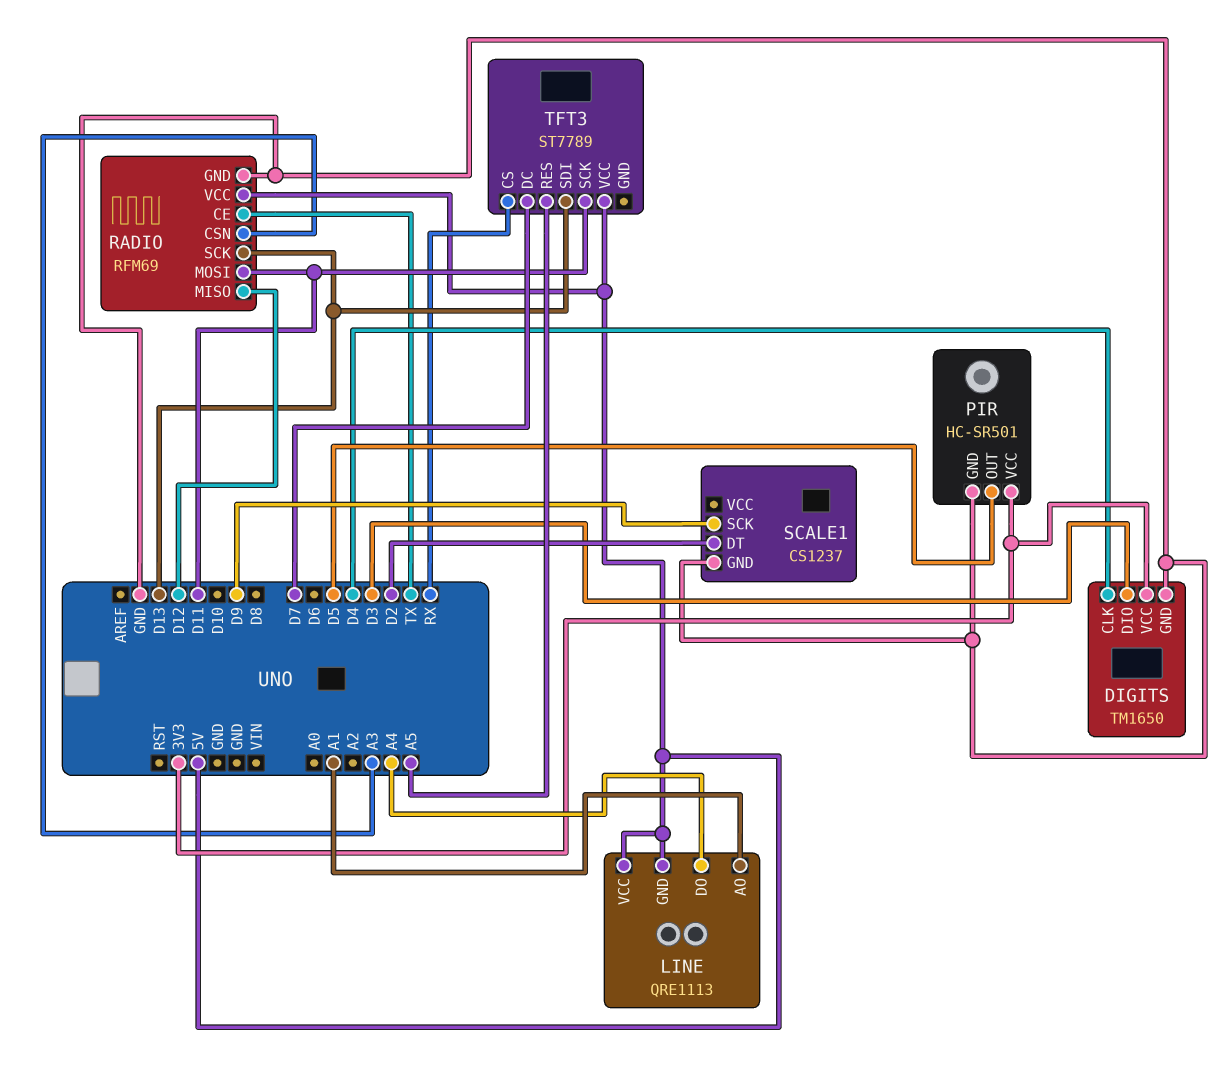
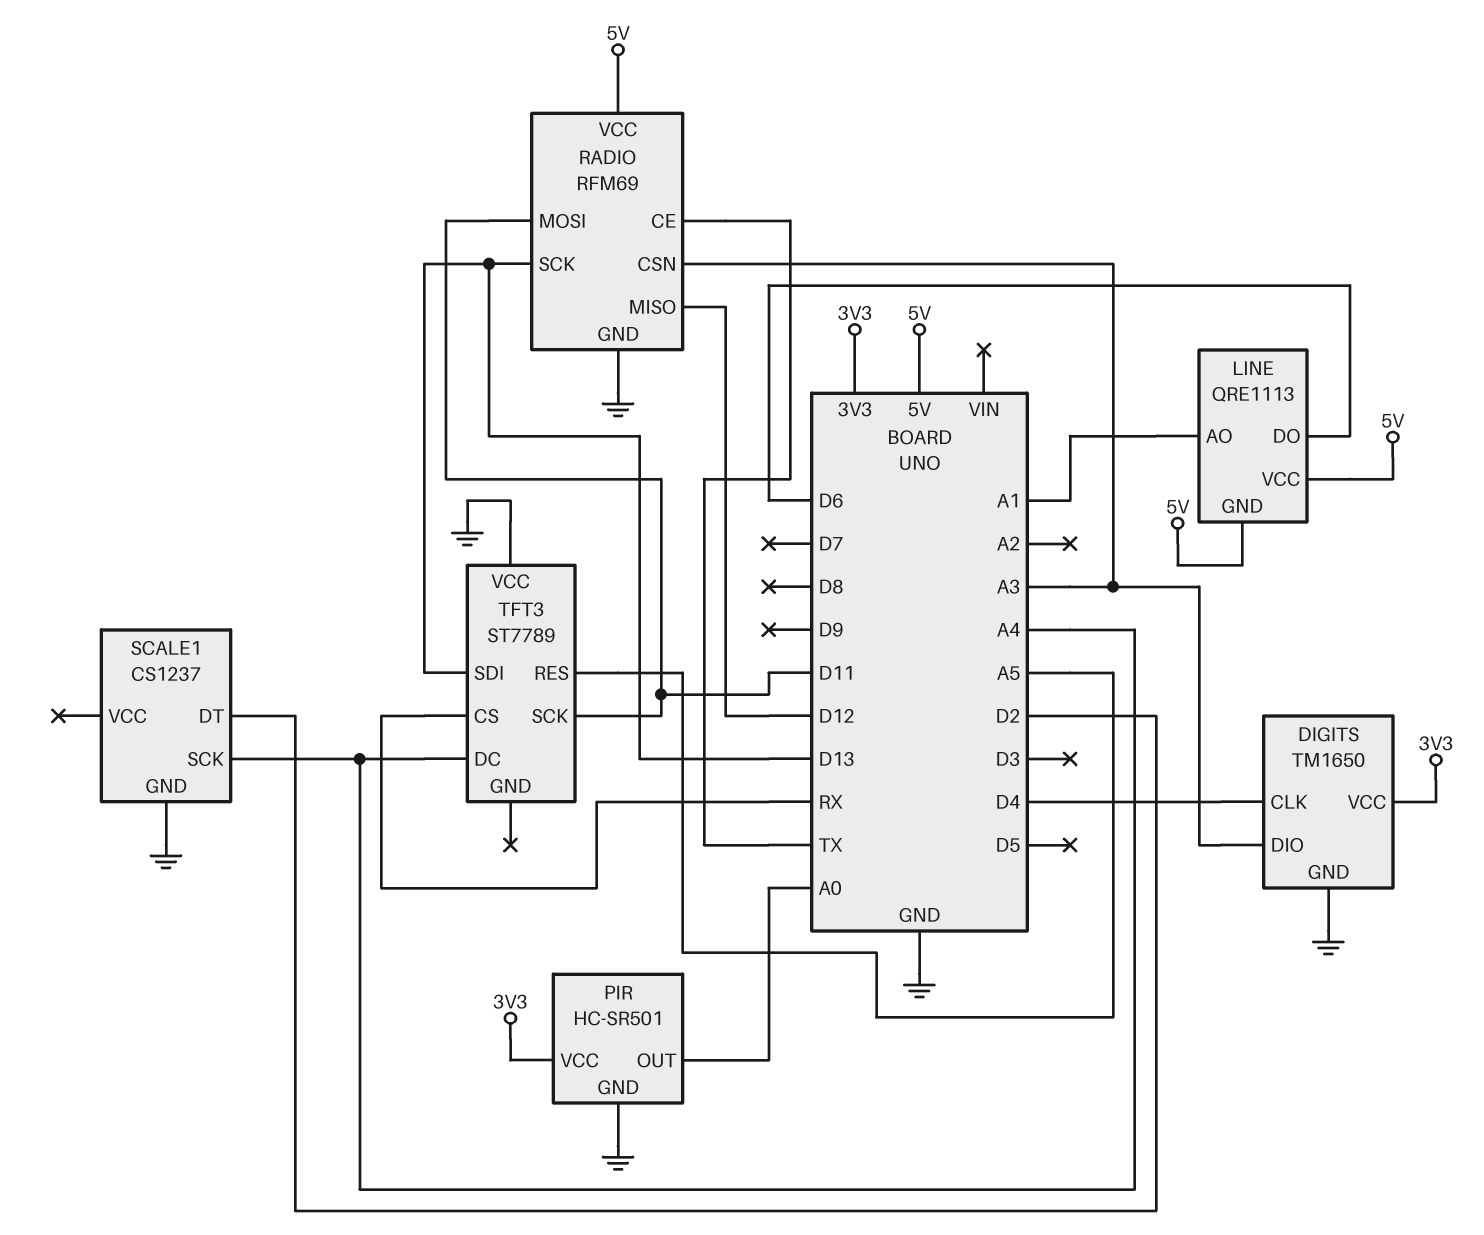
DIGITS pin DIO: D3 -> A3
LINE pin DO: A4 -> D6
PIR pin OUT: D5 -> A0
SCALE1 pin SCK: D9 -> A4
TFT3 pin DC: D7 -> A4
TFT3 pin VCC: 5V -> GND

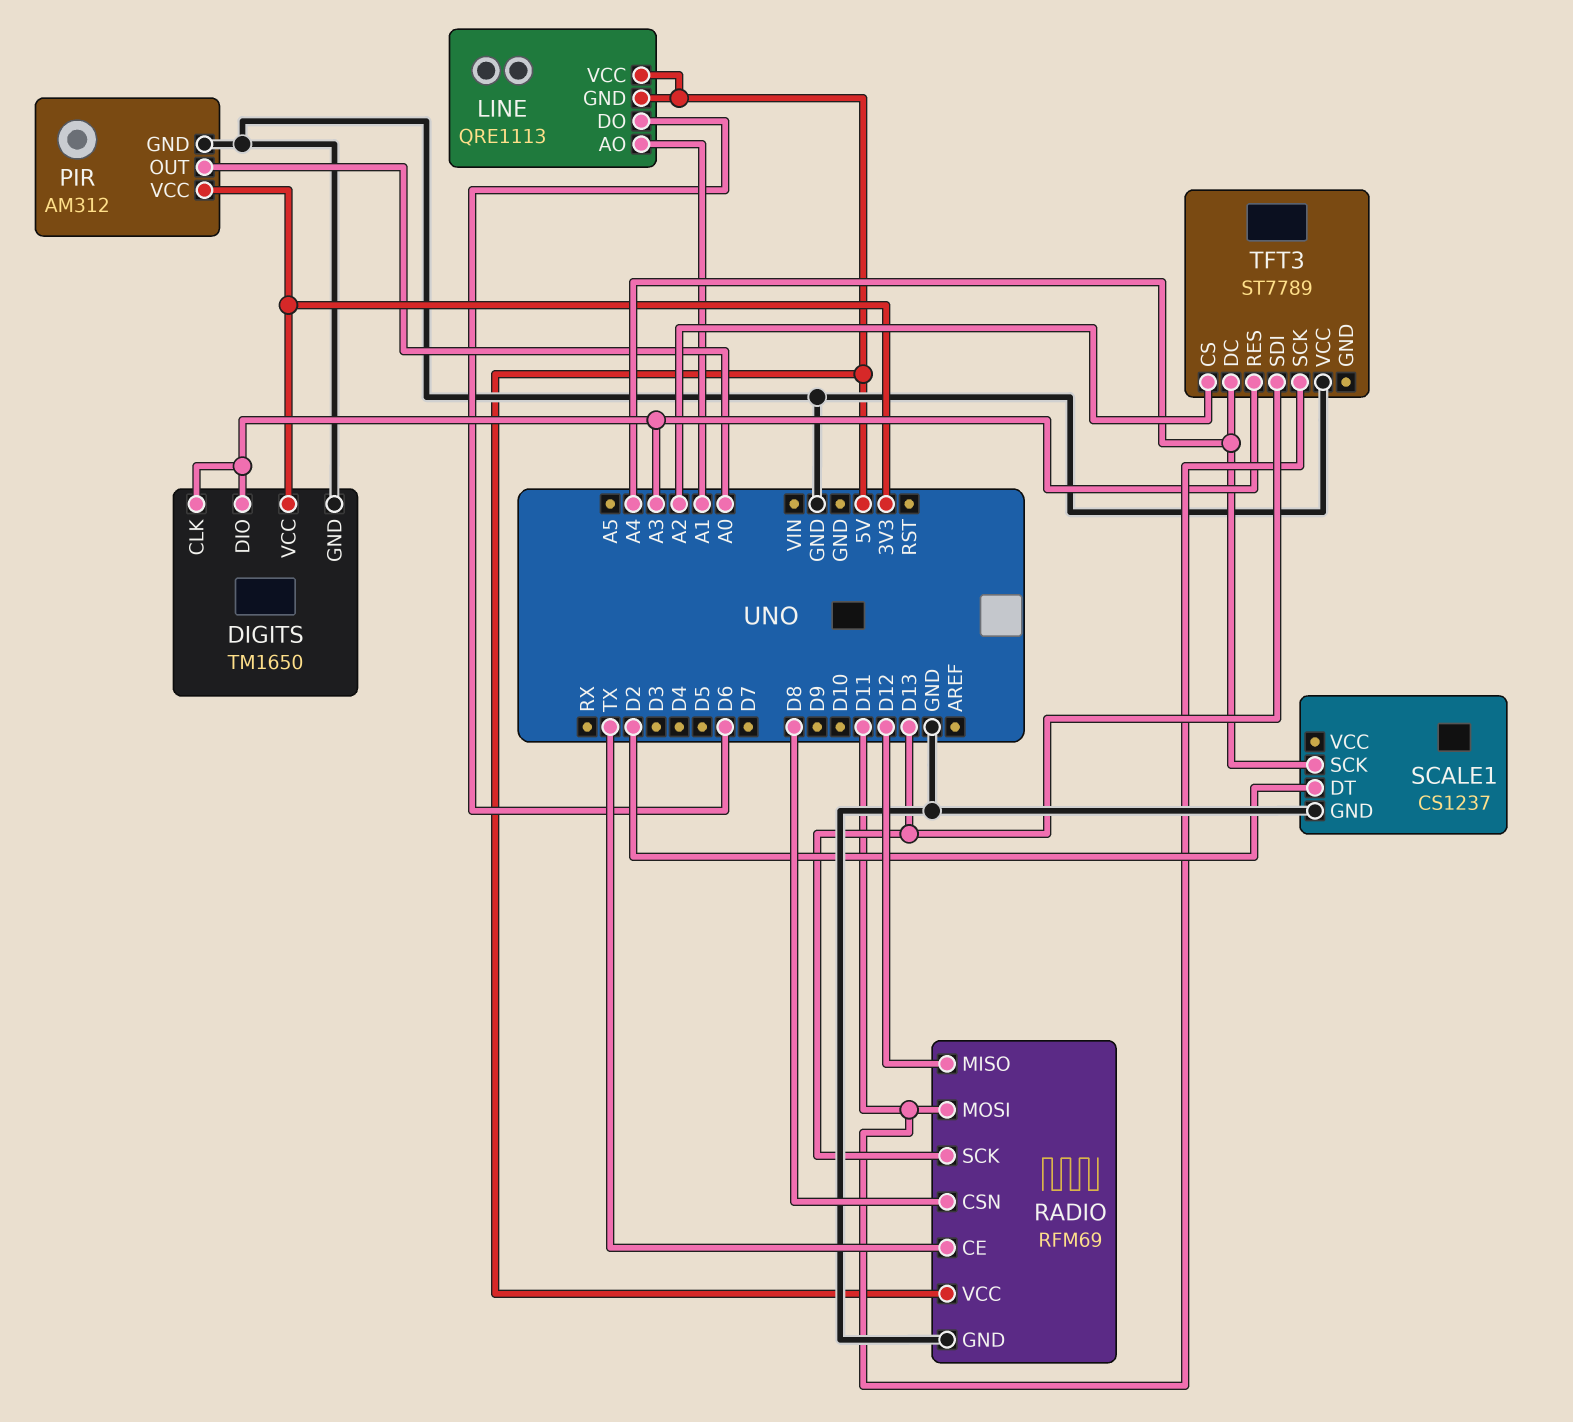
DIGITS pin CLK: D4 -> A3
PIR: HC-SR501 -> AM312
RADIO pin CSN: A3 -> D8
TFT3 pin CS: RX -> A2
TFT3 pin RES: A5 -> A3

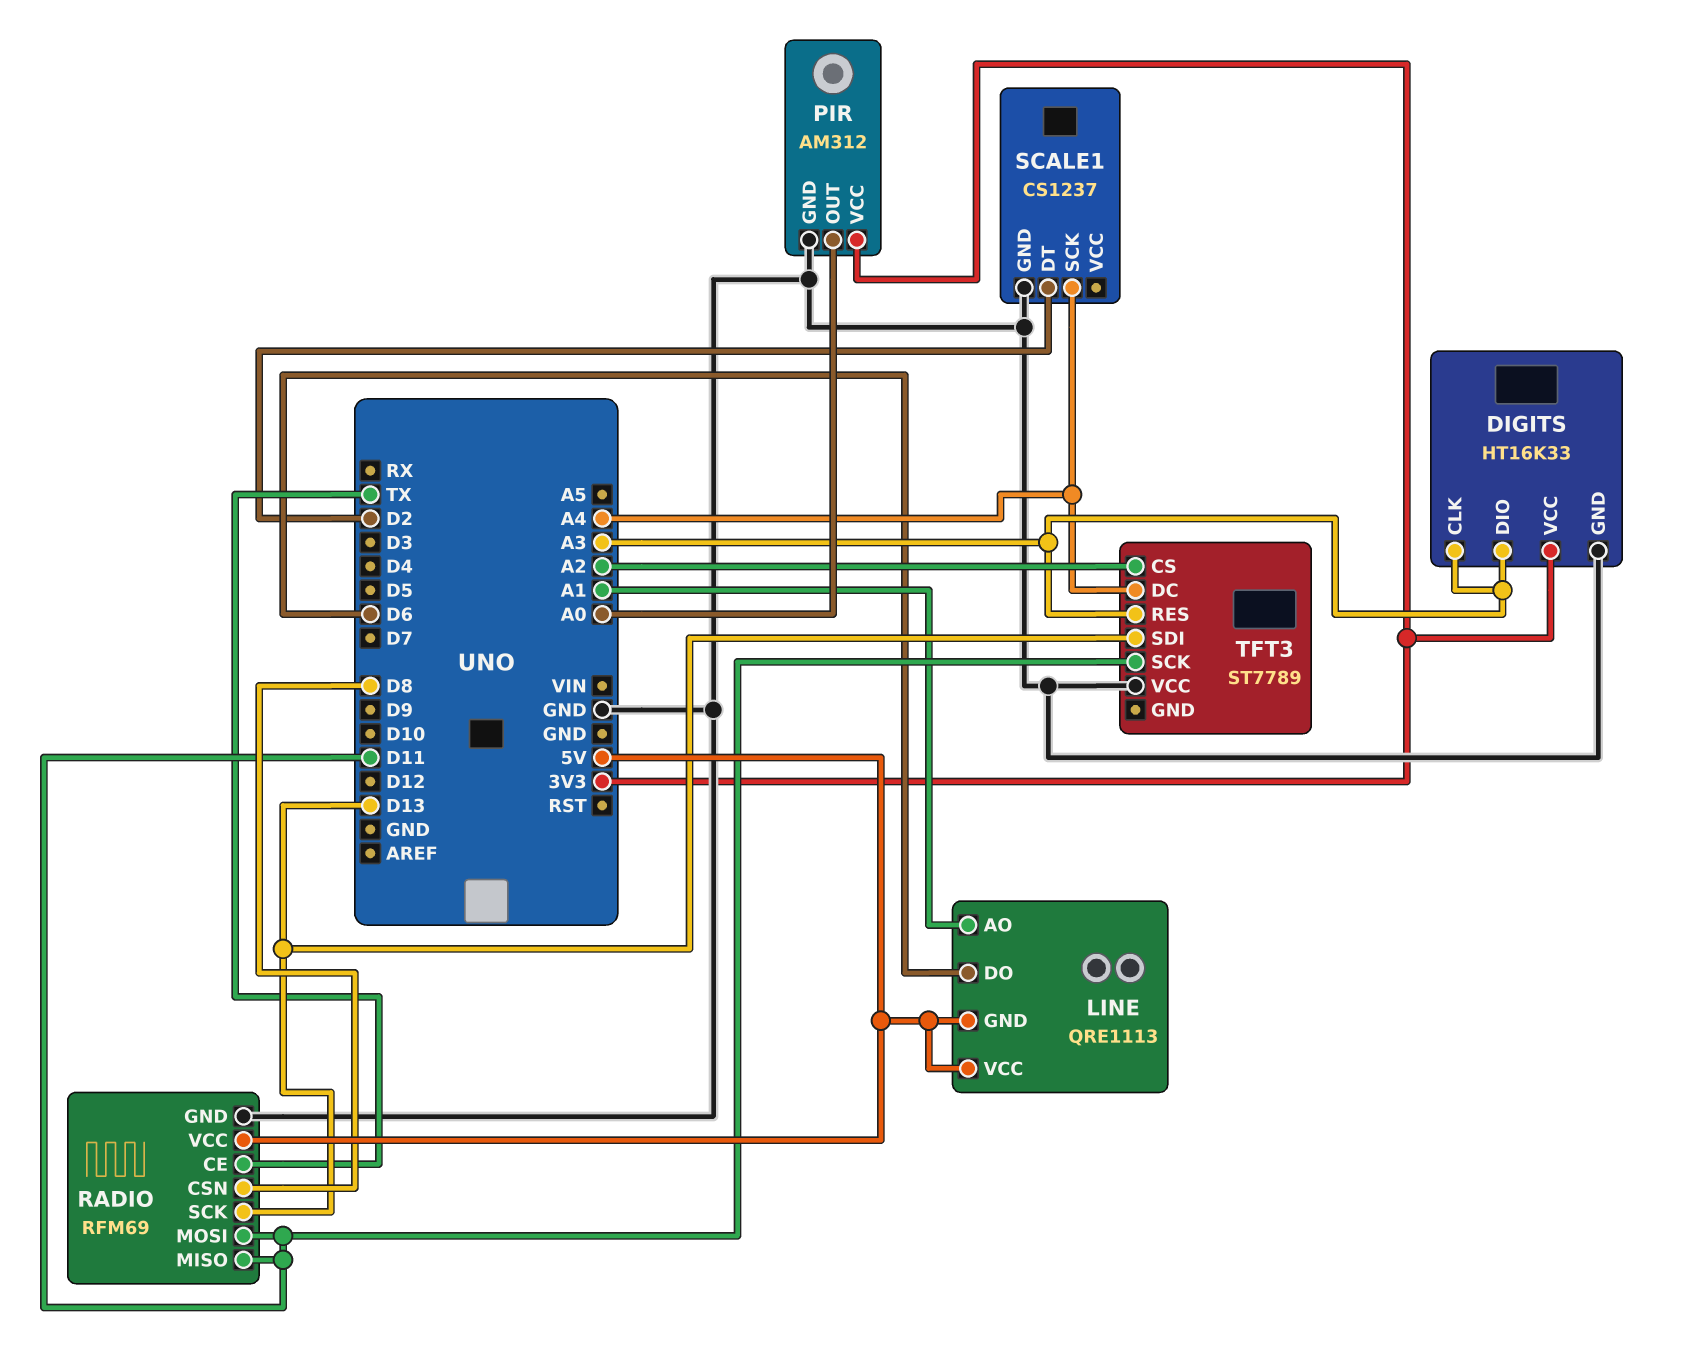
DIGITS: TM1650 -> HT16K33
RADIO pin MISO: D12 -> D11

